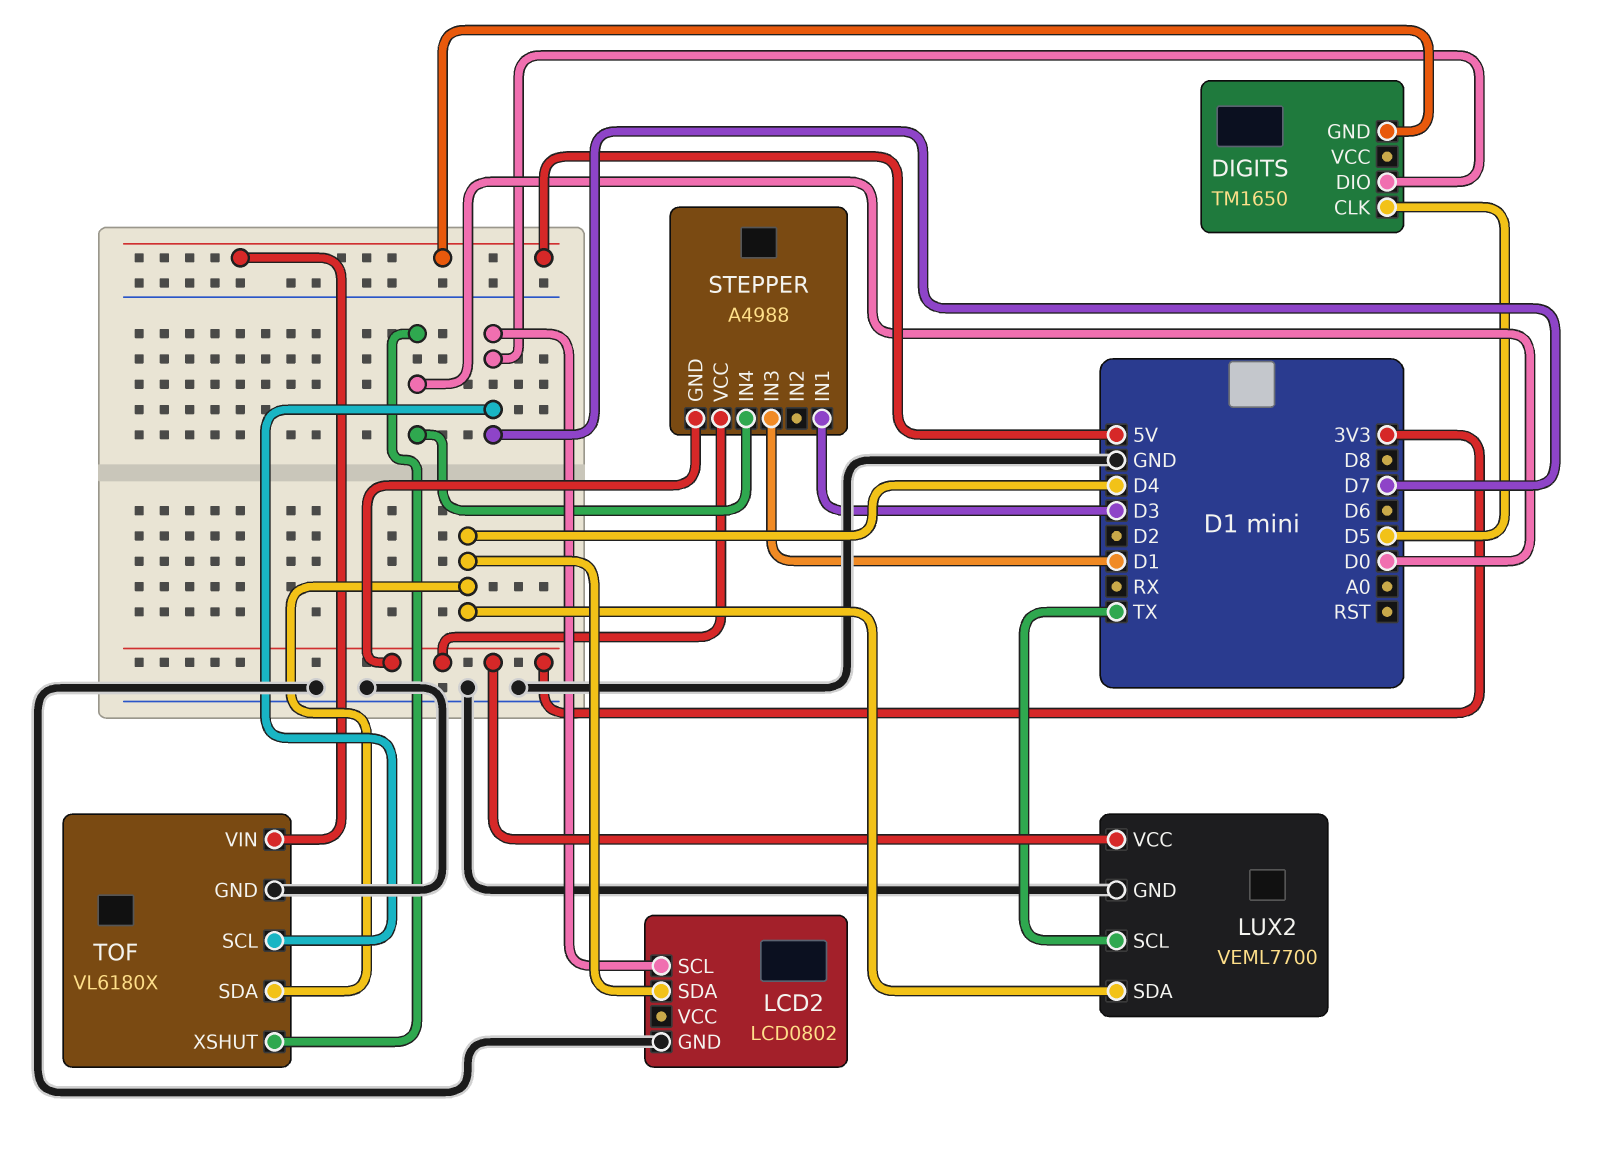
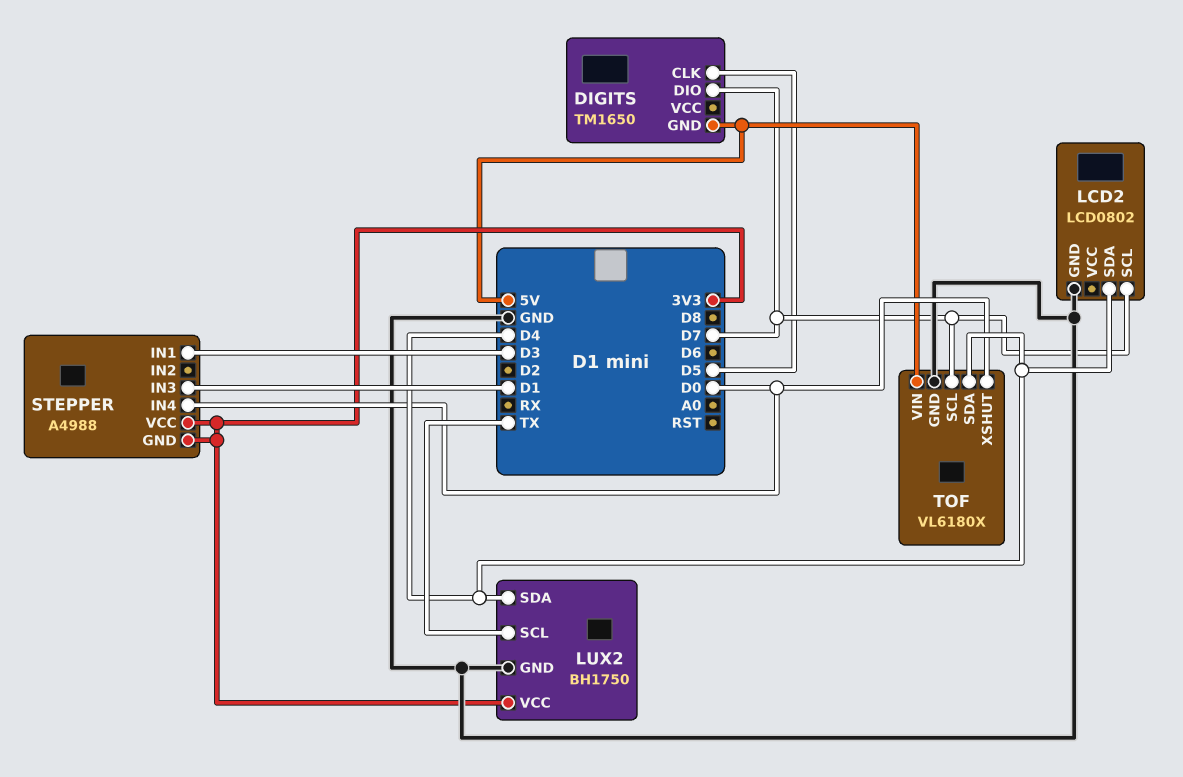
LUX2: VEML7700 -> BH1750

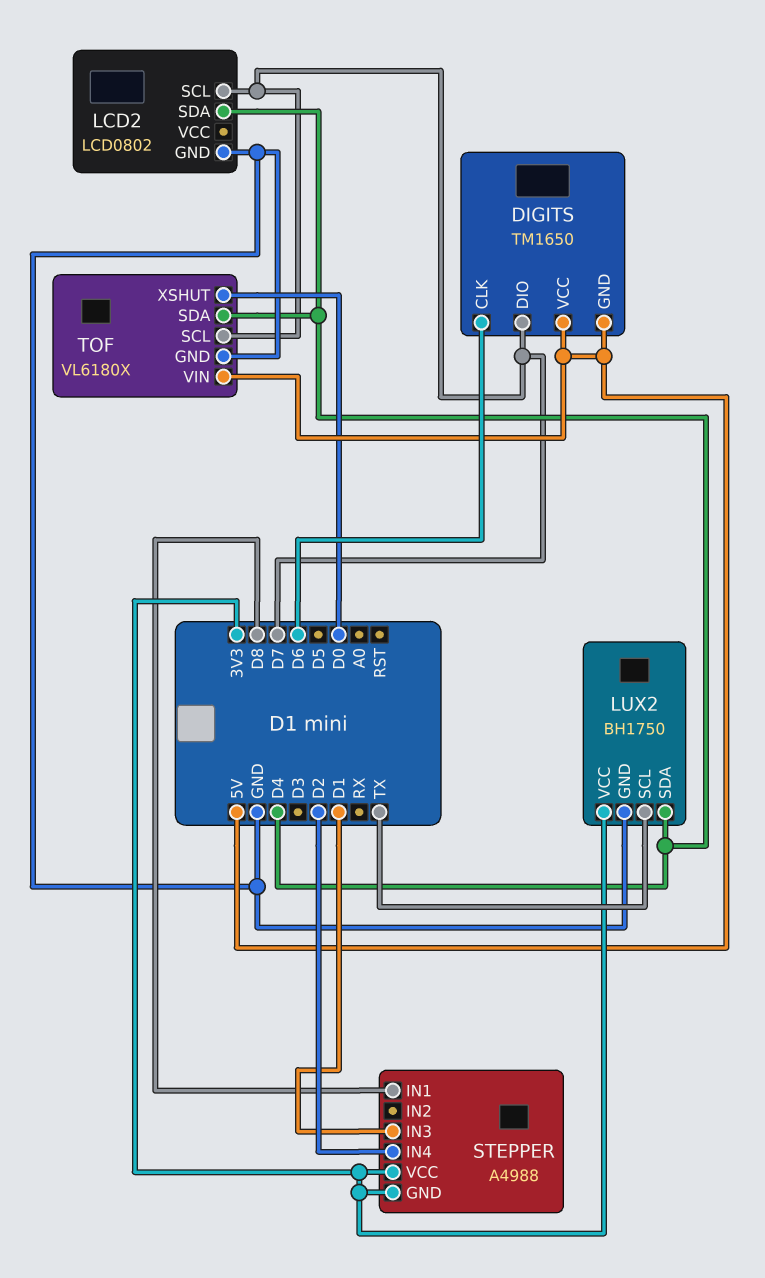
DIGITS pin CLK: D5 -> D6
DIGITS pin VCC: none -> 5V
STEPPER pin IN1: D3 -> D8
STEPPER pin IN4: D0 -> D2

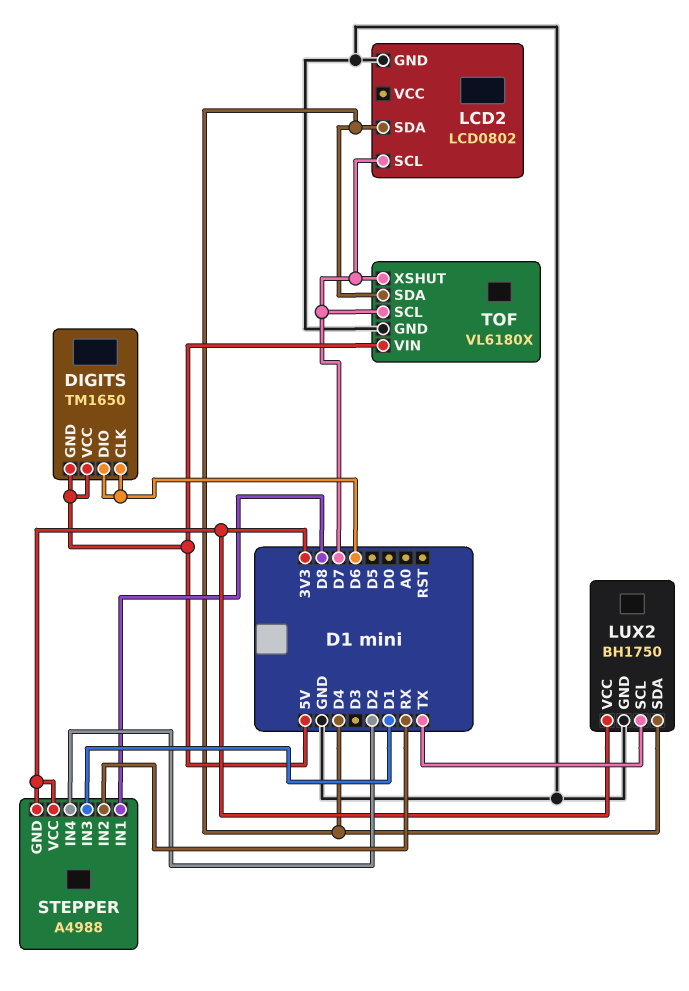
DIGITS pin DIO: D7 -> D6
STEPPER pin IN2: none -> RX
TOF pin XSHUT: D0 -> D7

